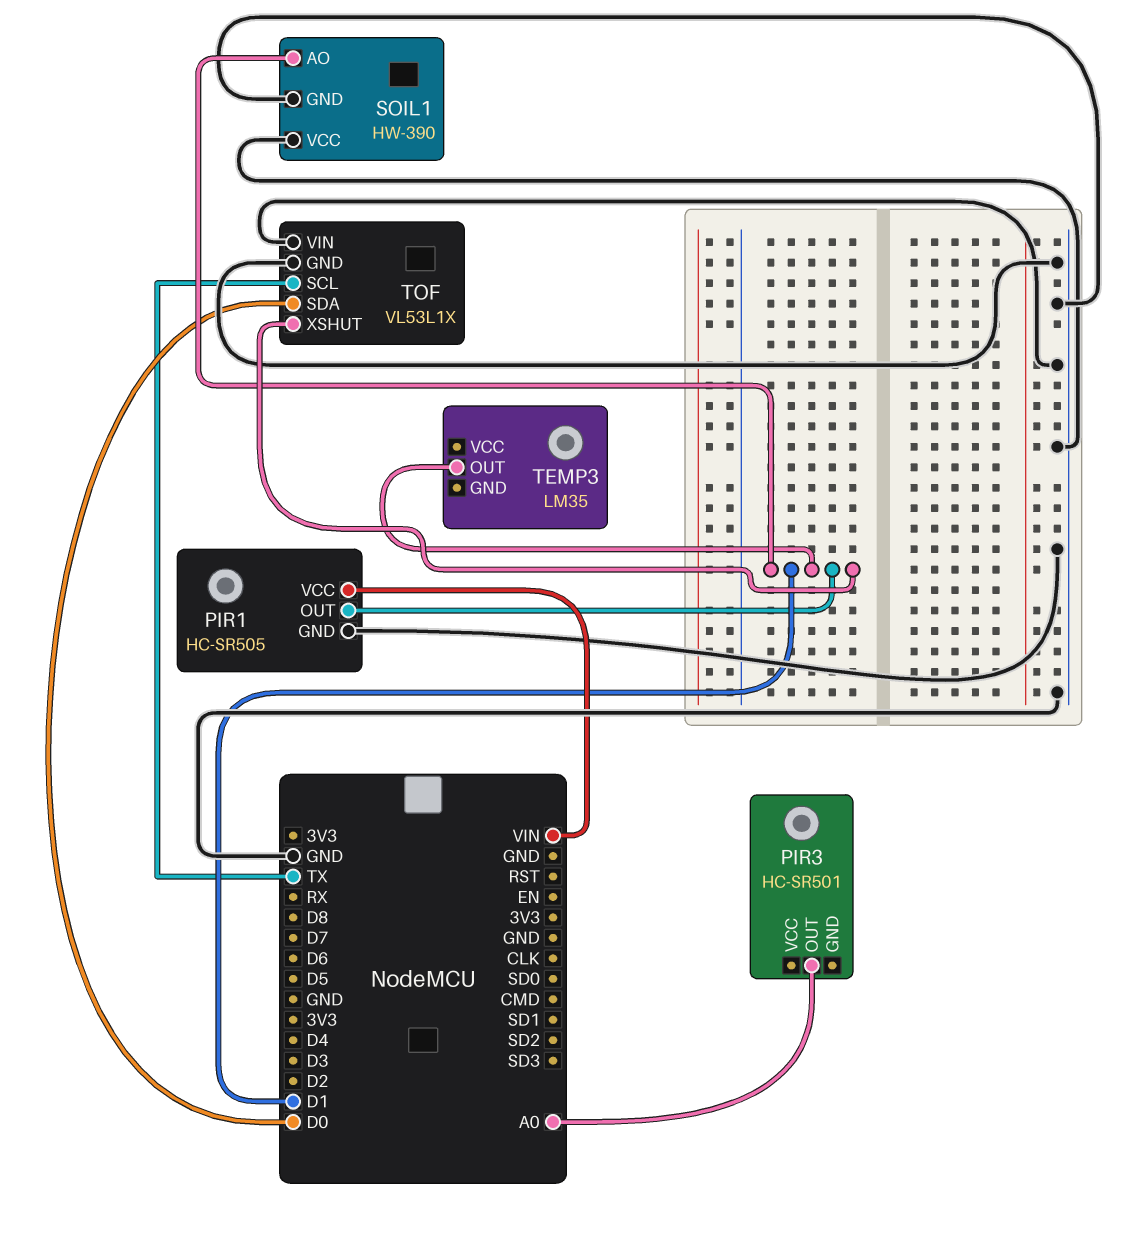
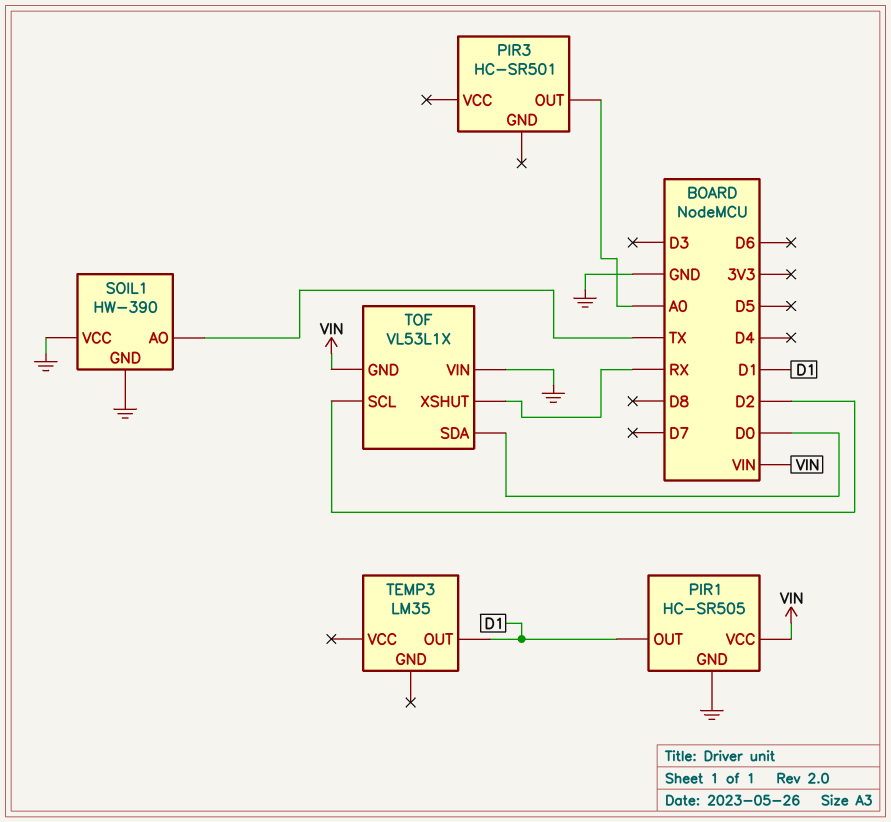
SOIL1 pin AO: D1 -> TX
TOF pin GND: GND -> VIN
TOF pin SCL: TX -> D2
TOF pin XSHUT: D1 -> RX

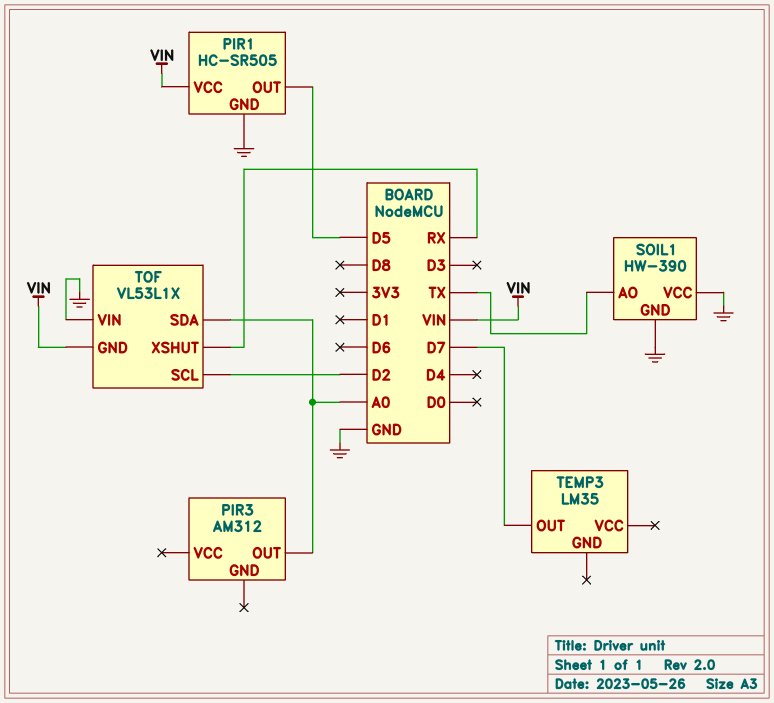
PIR1 pin OUT: D1 -> D5
PIR3: HC-SR501 -> AM312
TEMP3 pin OUT: D1 -> D7
TOF pin SDA: D0 -> A0

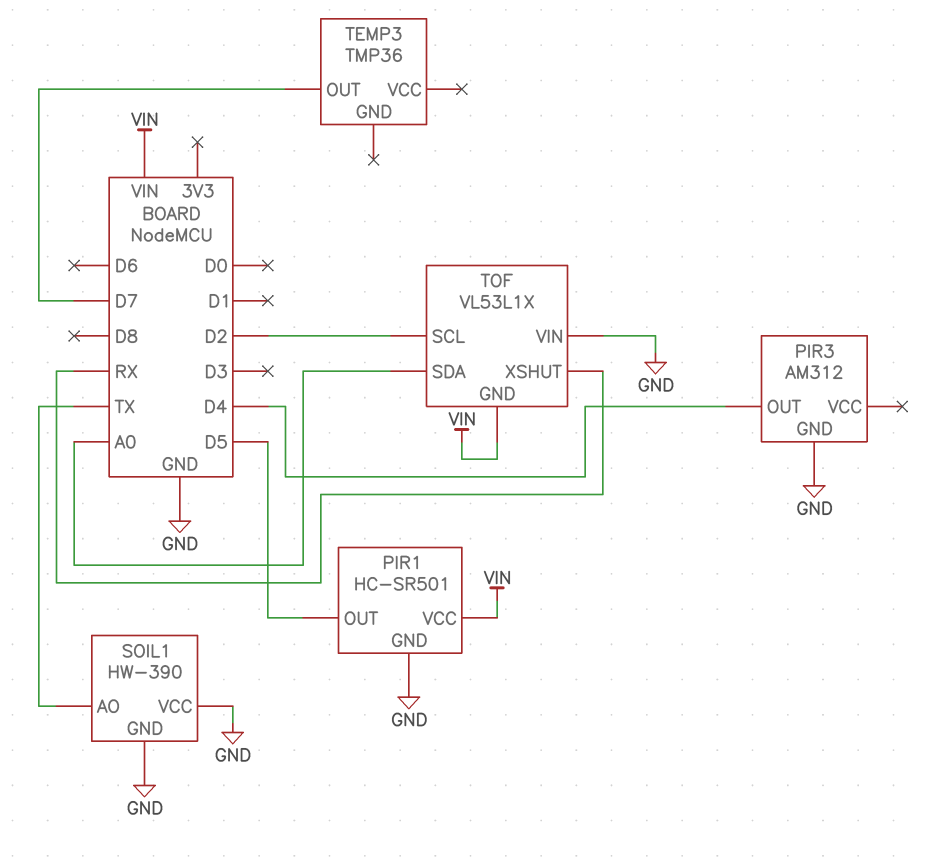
PIR1: HC-SR505 -> HC-SR501
PIR3 pin GND: none -> GND
PIR3 pin OUT: A0 -> D4
TEMP3: LM35 -> TMP36

